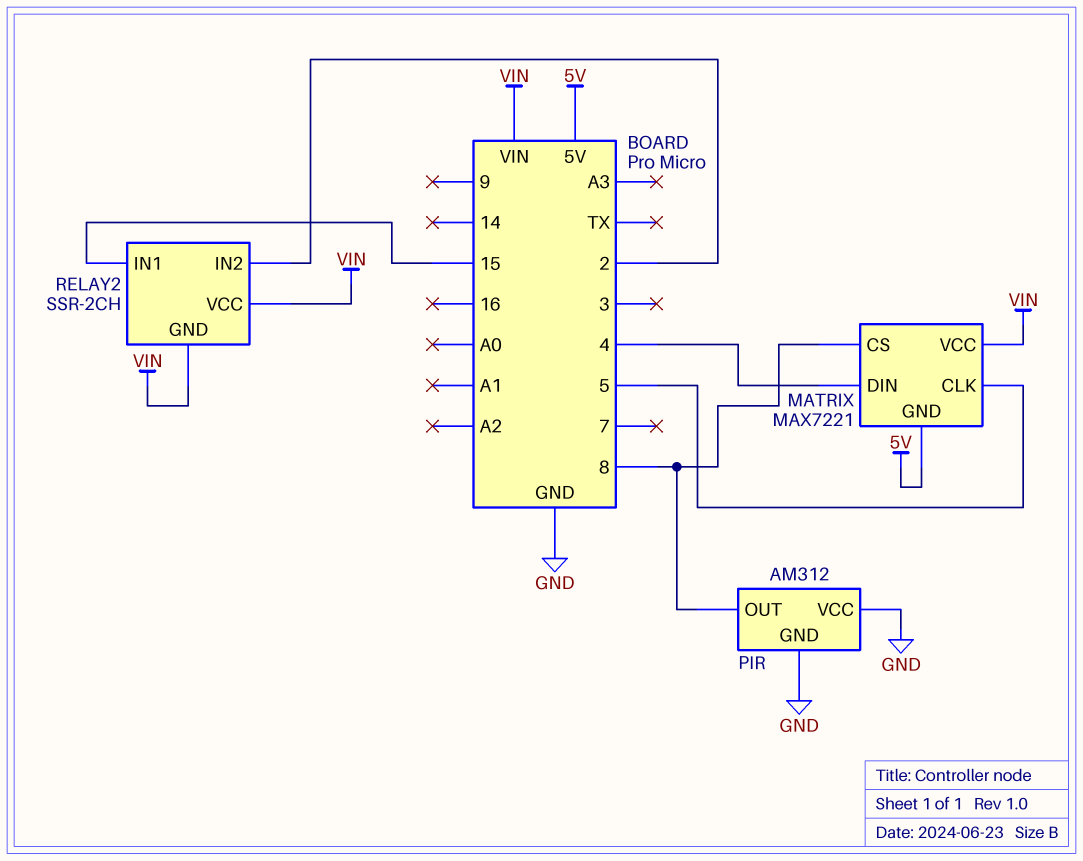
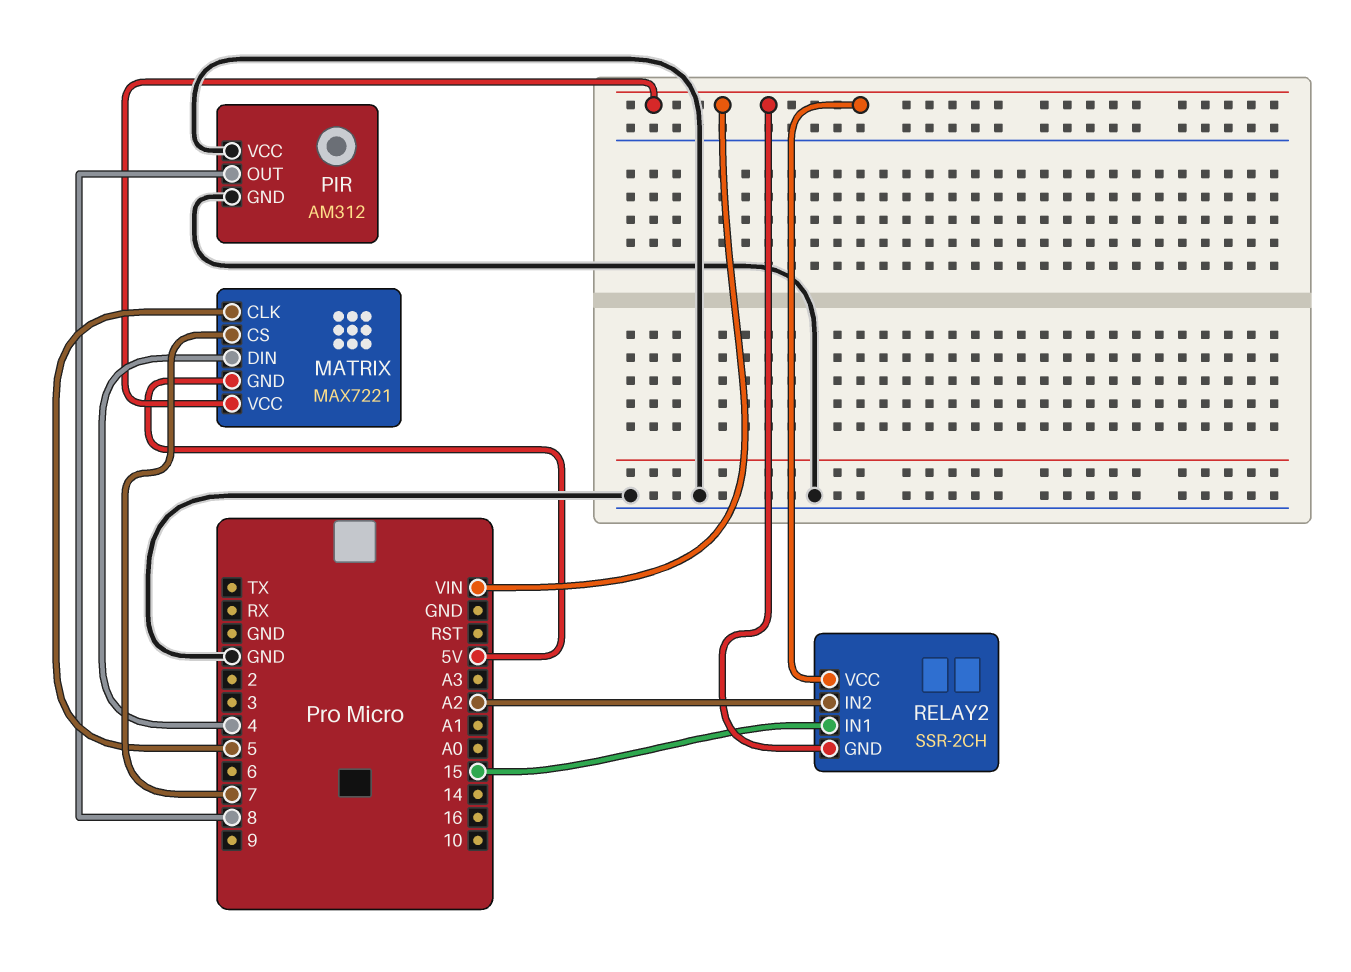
MATRIX pin CS: 8 -> 7
RELAY2 pin IN2: 2 -> A2

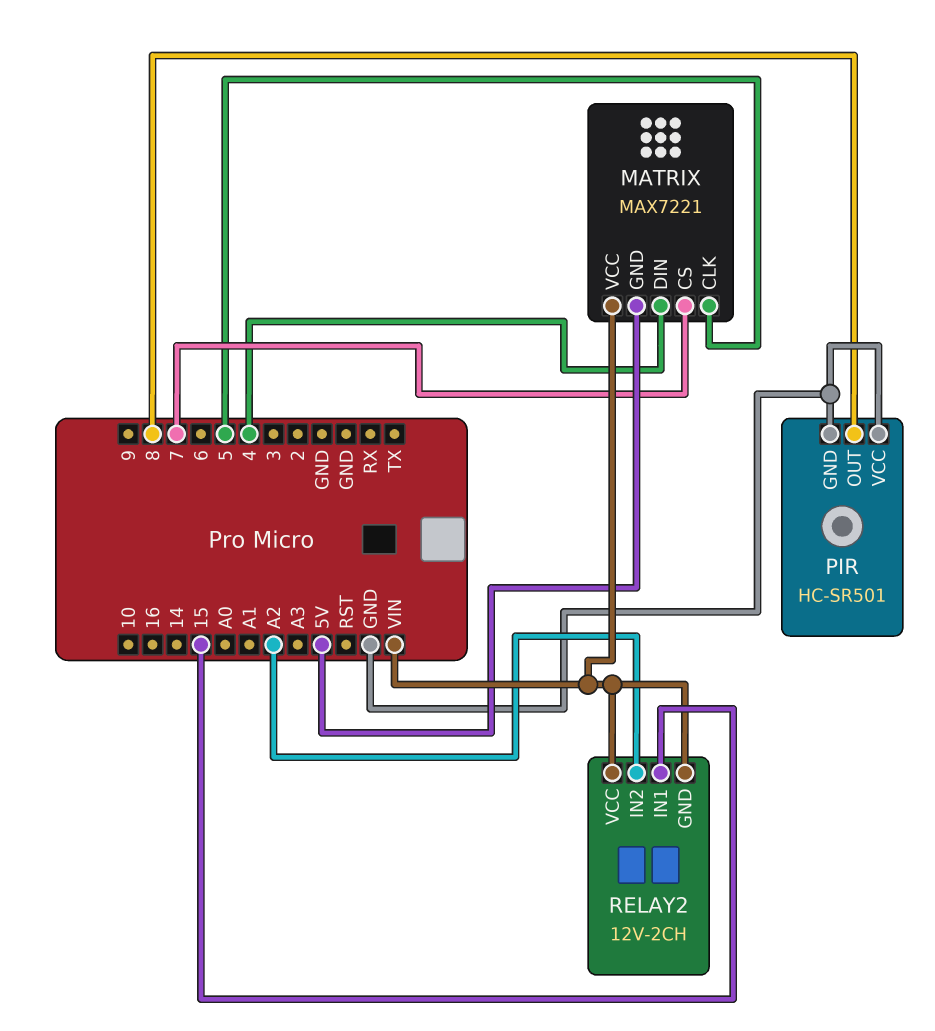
PIR: AM312 -> HC-SR501
RELAY2: SSR-2CH -> 12V-2CH

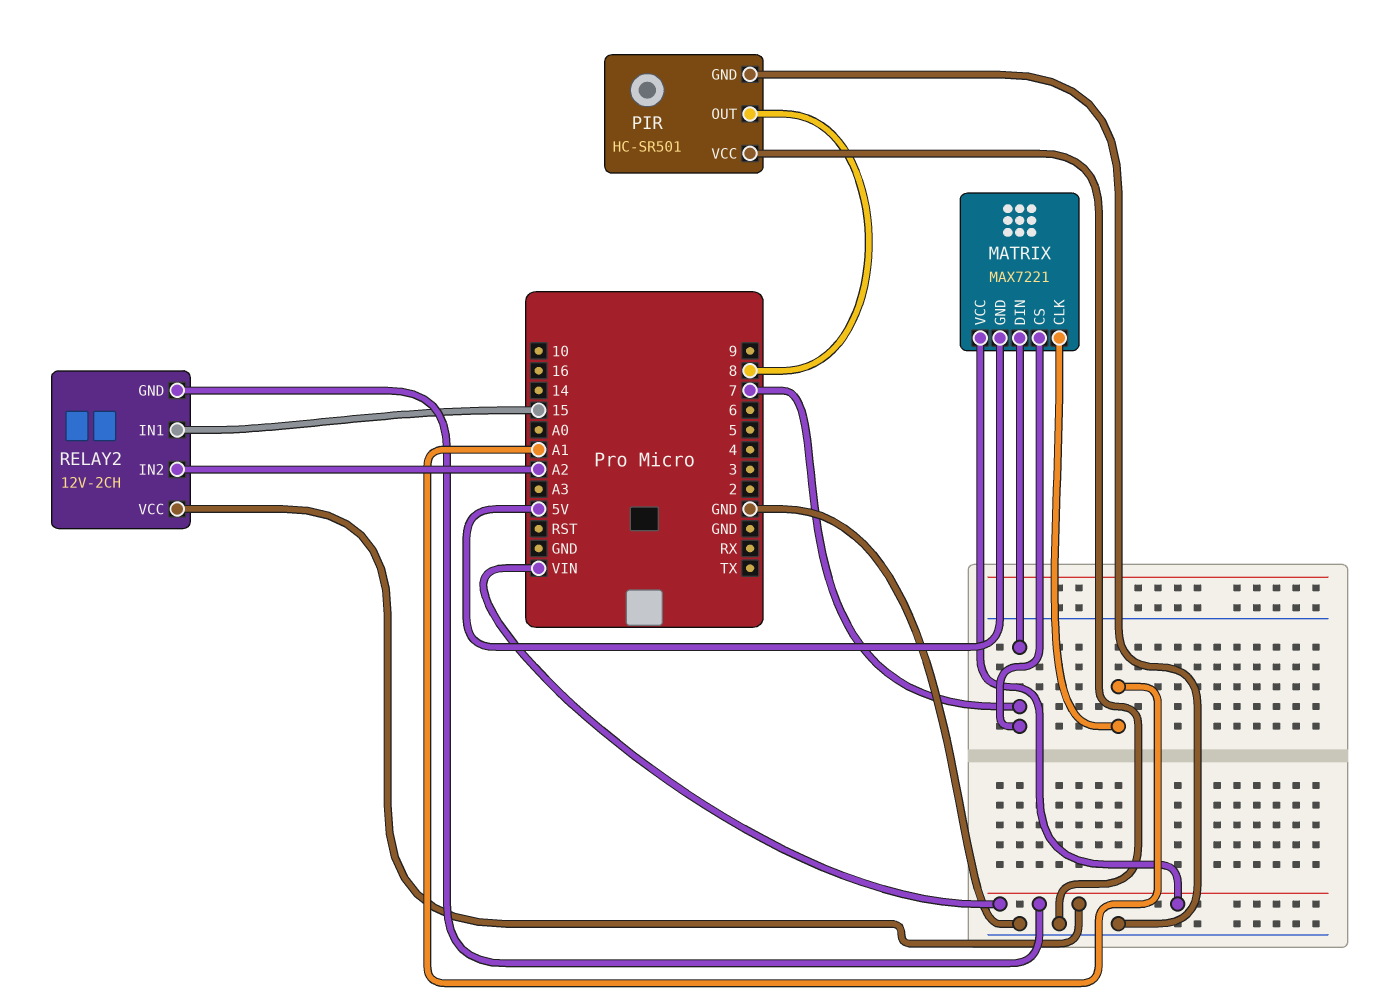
MATRIX pin CLK: 5 -> A1
MATRIX pin DIN: 4 -> 7

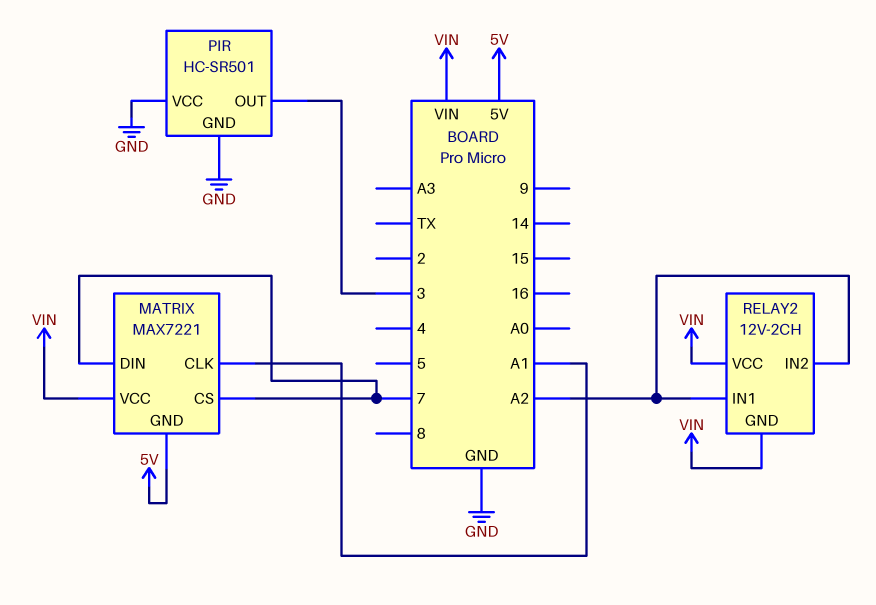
PIR pin OUT: 8 -> 3
RELAY2 pin IN1: 15 -> A2

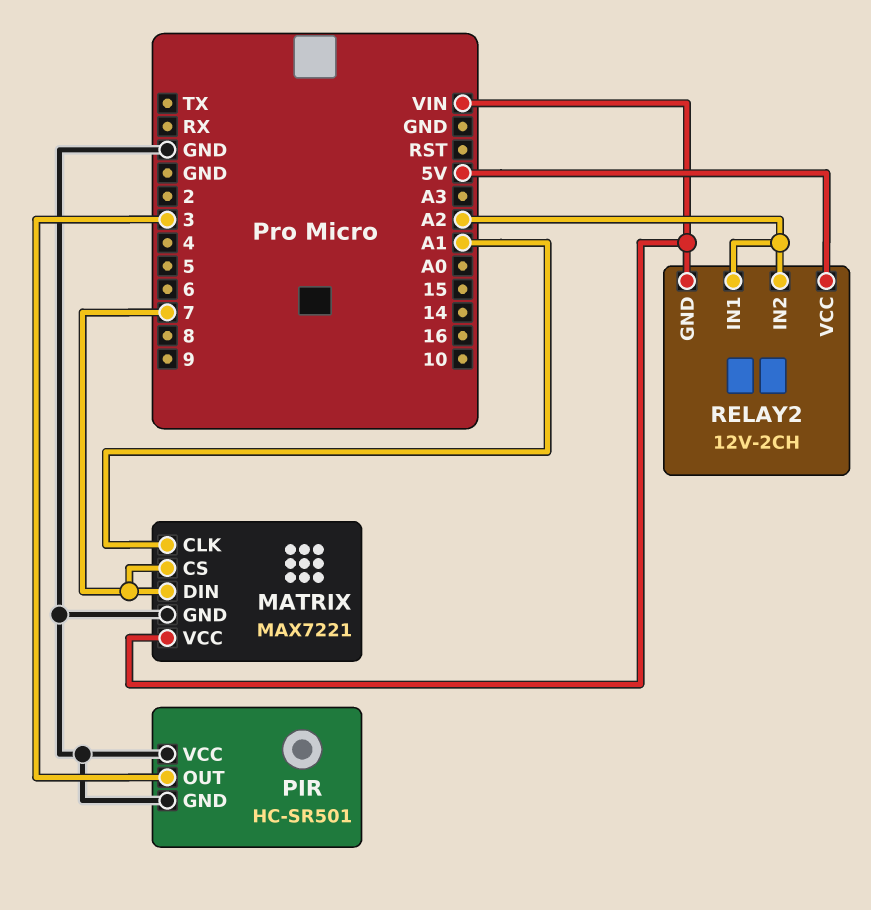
MATRIX pin GND: 5V -> GND
RELAY2 pin VCC: VIN -> 5V

